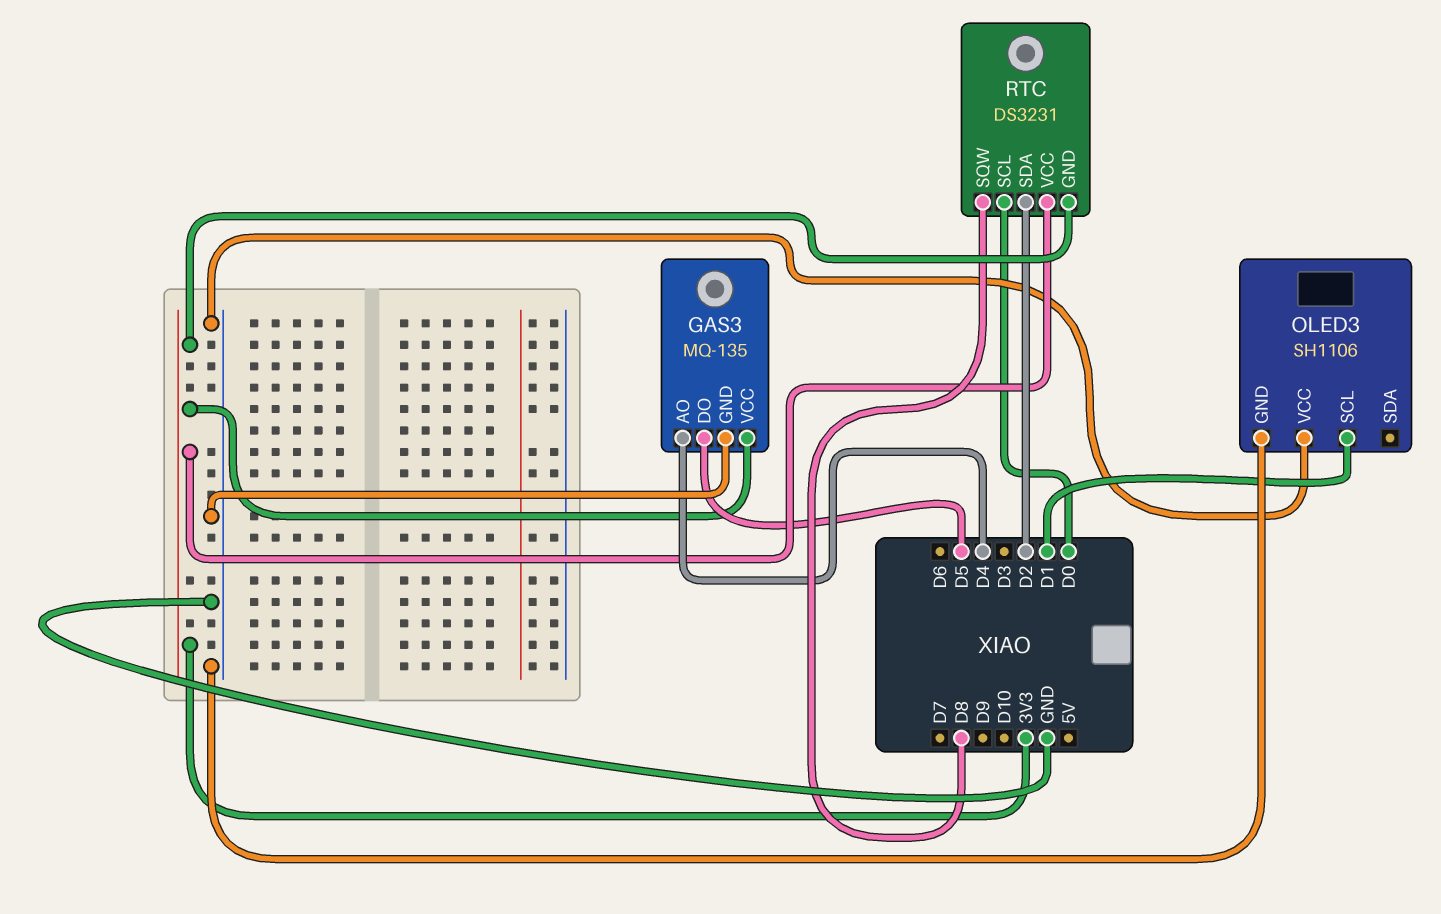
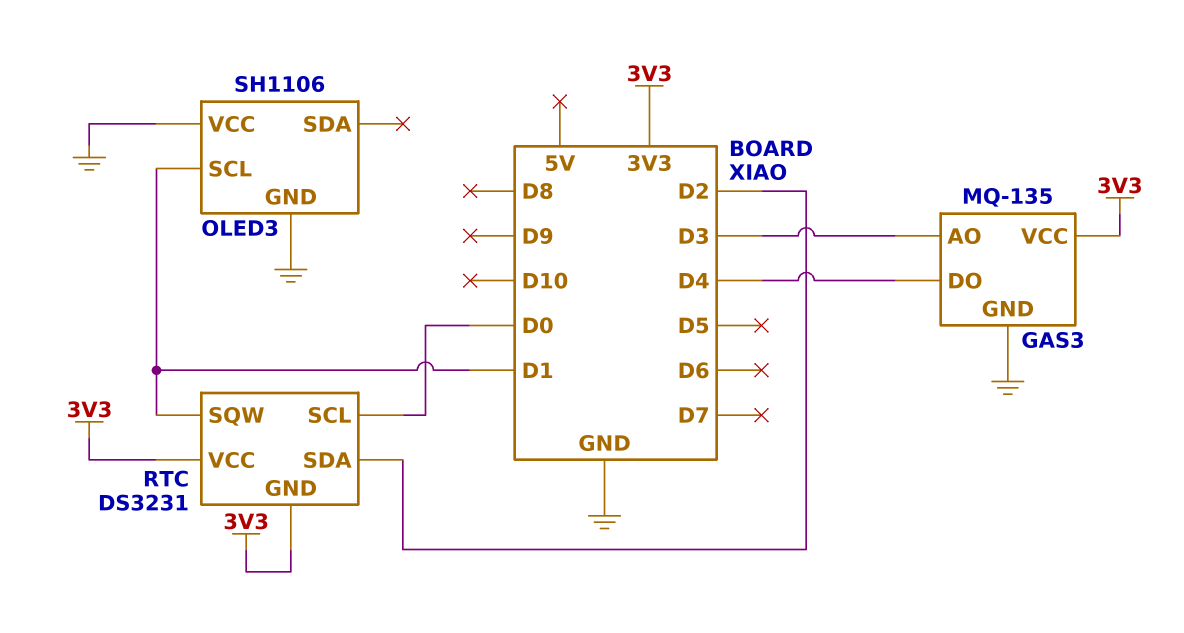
GAS3 pin AO: D4 -> D3
GAS3 pin DO: D5 -> D4
RTC pin SQW: D8 -> D1

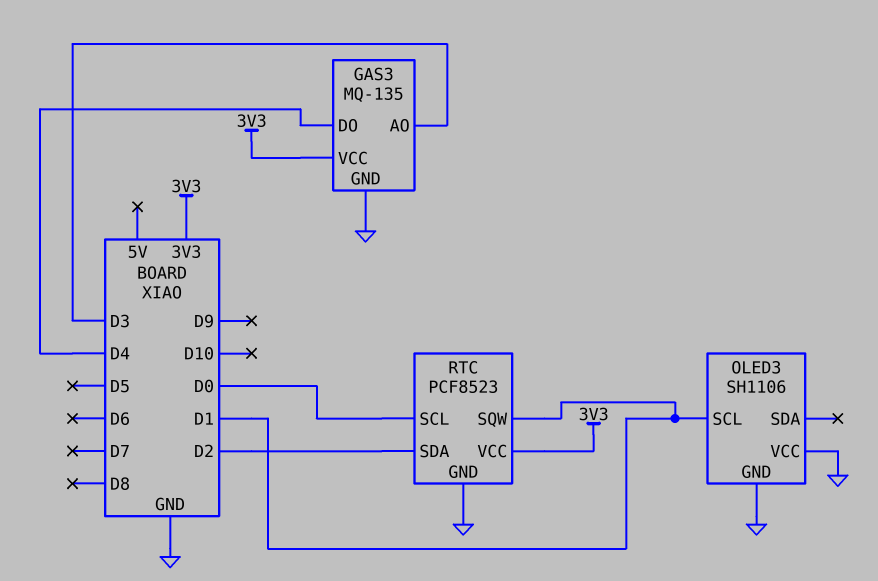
RTC: DS3231 -> PCF8523
RTC pin GND: 3V3 -> GND

